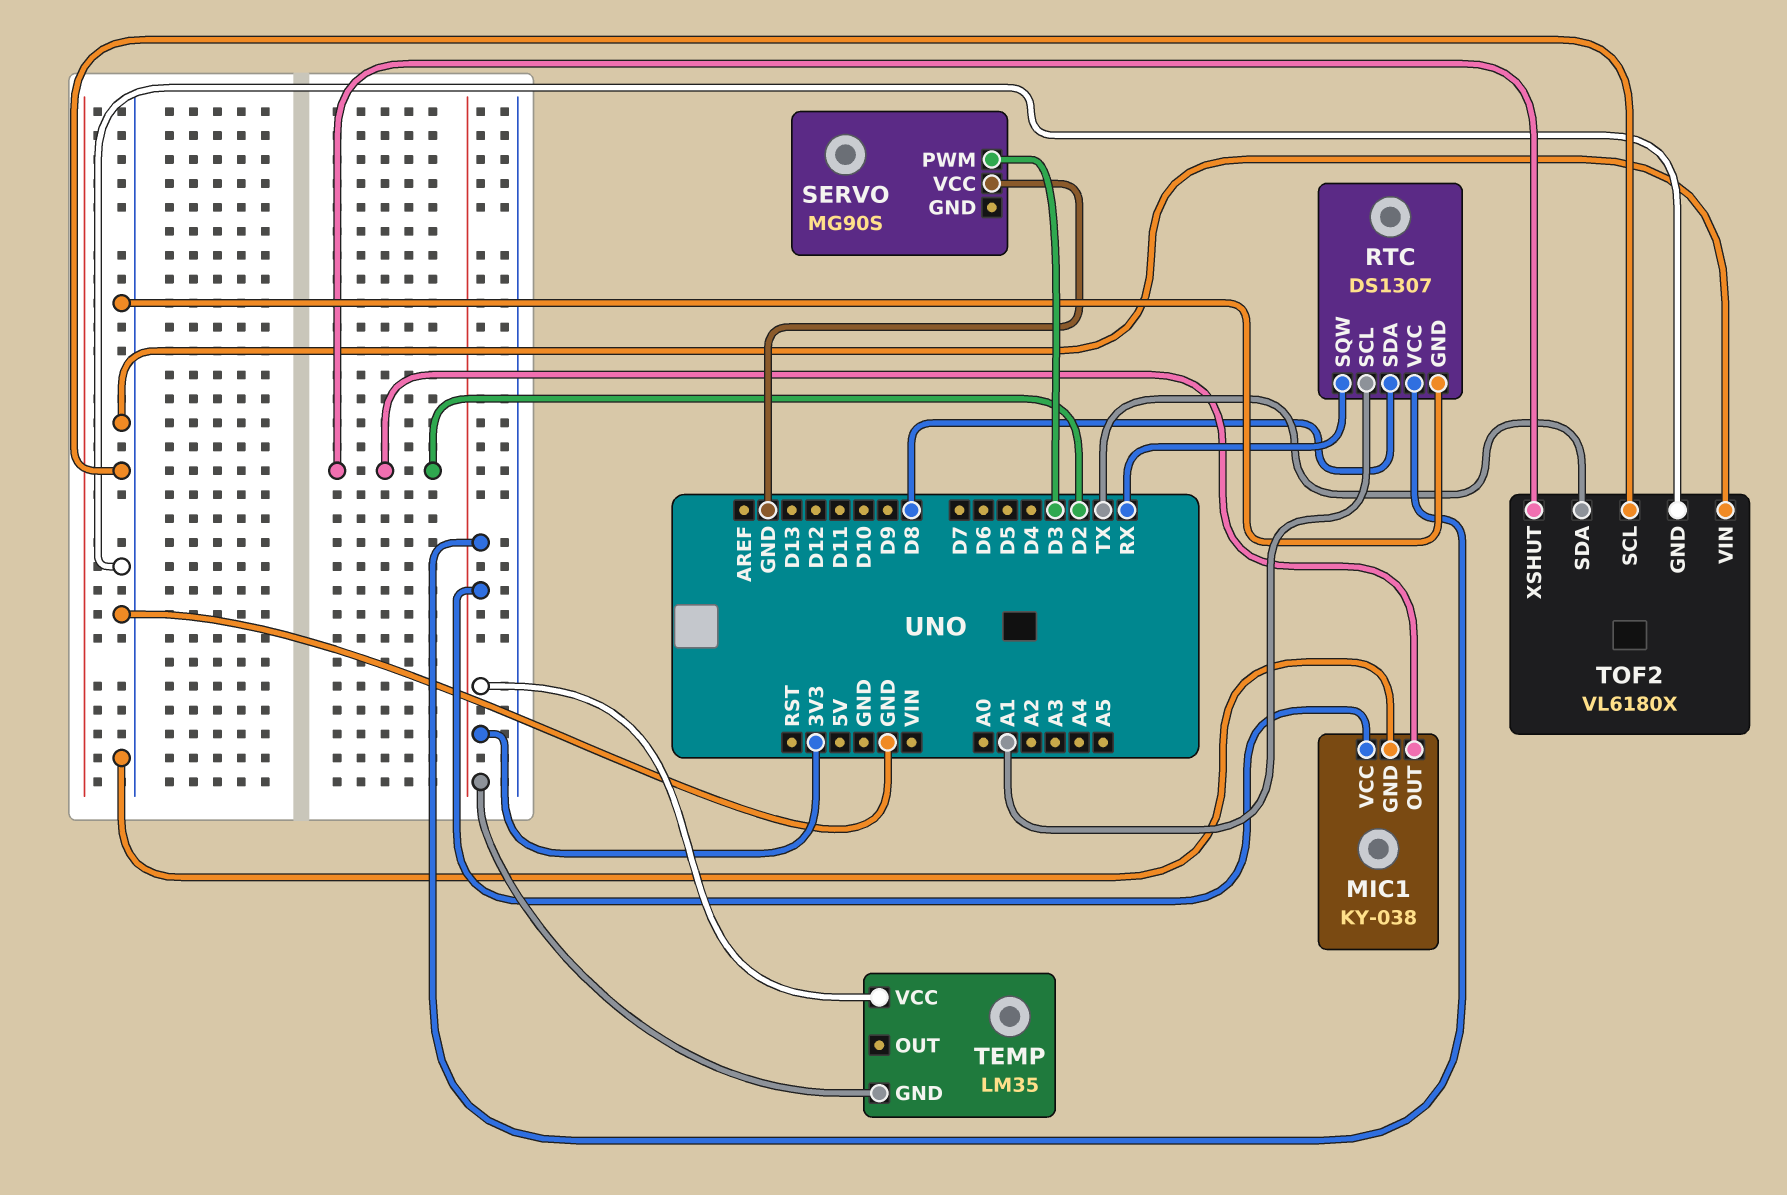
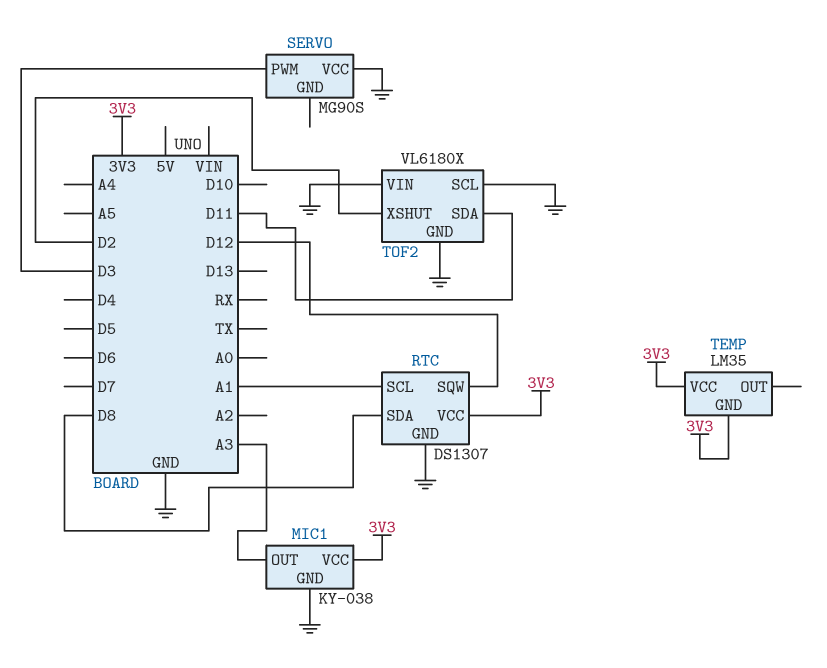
MIC1 pin OUT: D2 -> A3
RTC pin SQW: RX -> D12
TOF2 pin SDA: TX -> D11

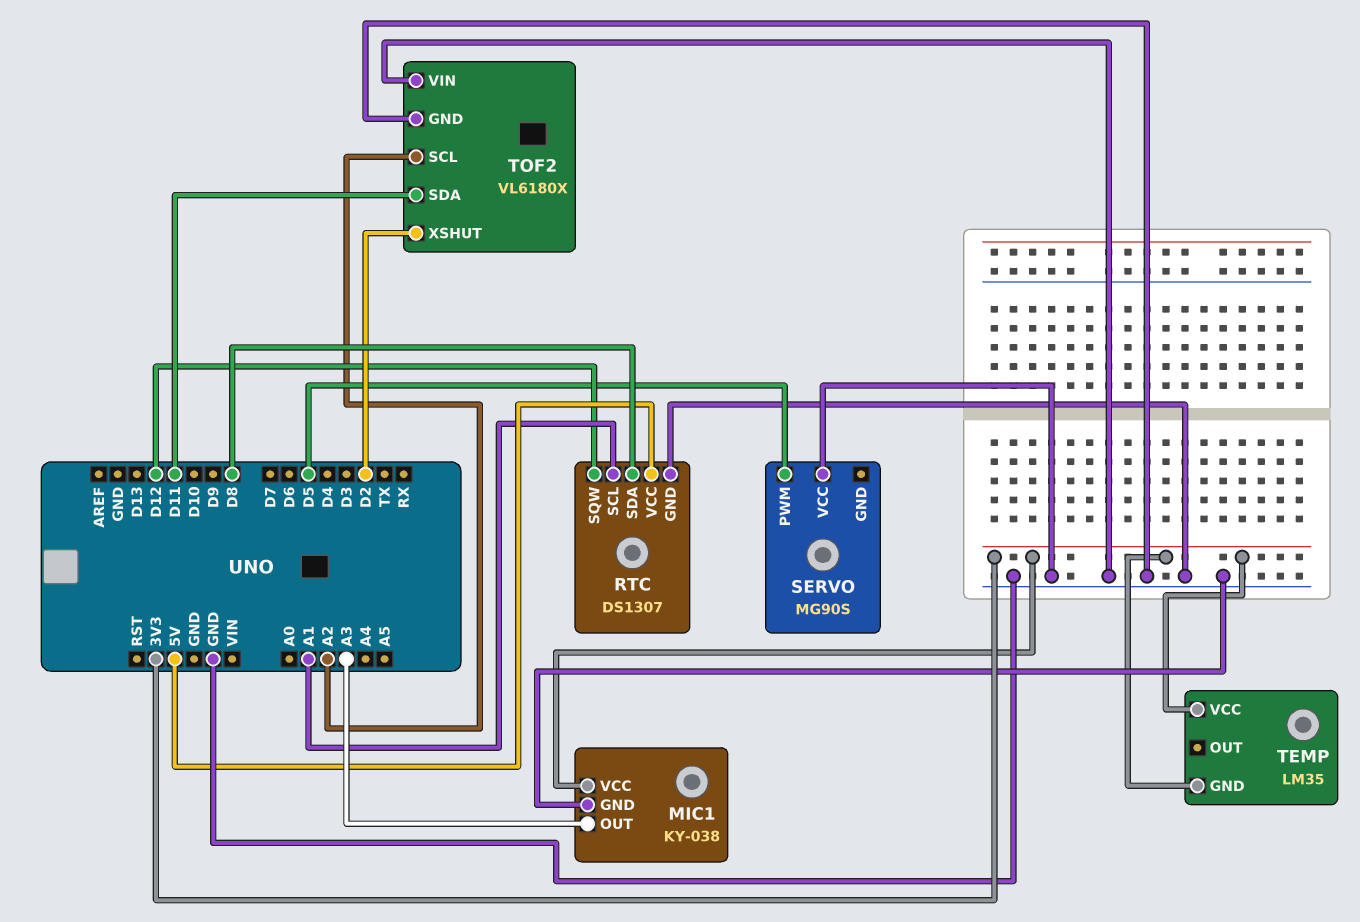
RTC pin VCC: 3V3 -> 5V
SERVO pin PWM: D3 -> D5
TOF2 pin SCL: GND -> A2

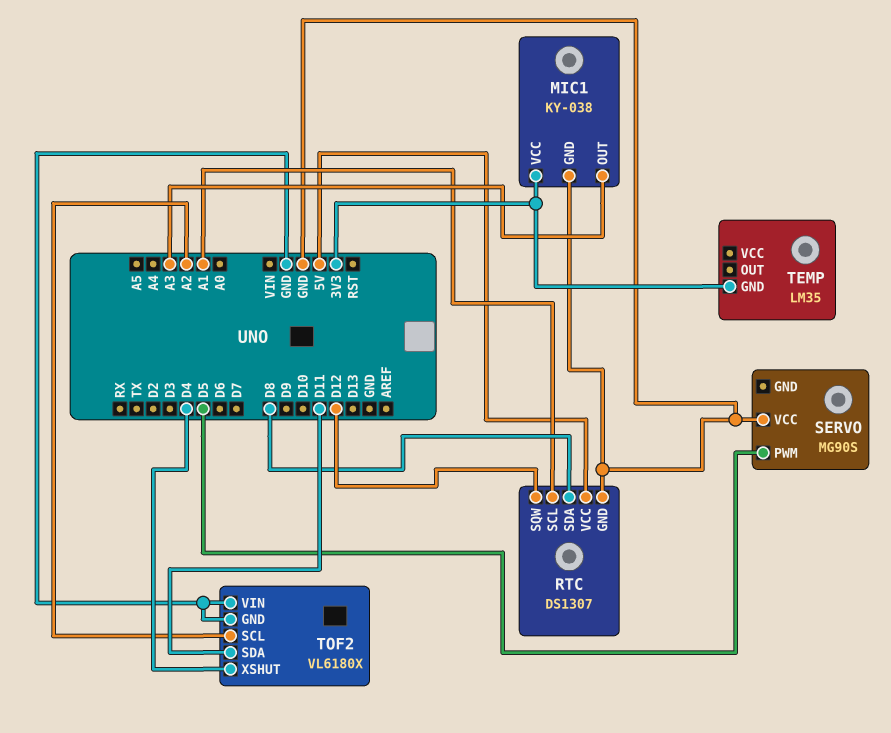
TEMP pin VCC: 3V3 -> none
TOF2 pin XSHUT: D2 -> D4

